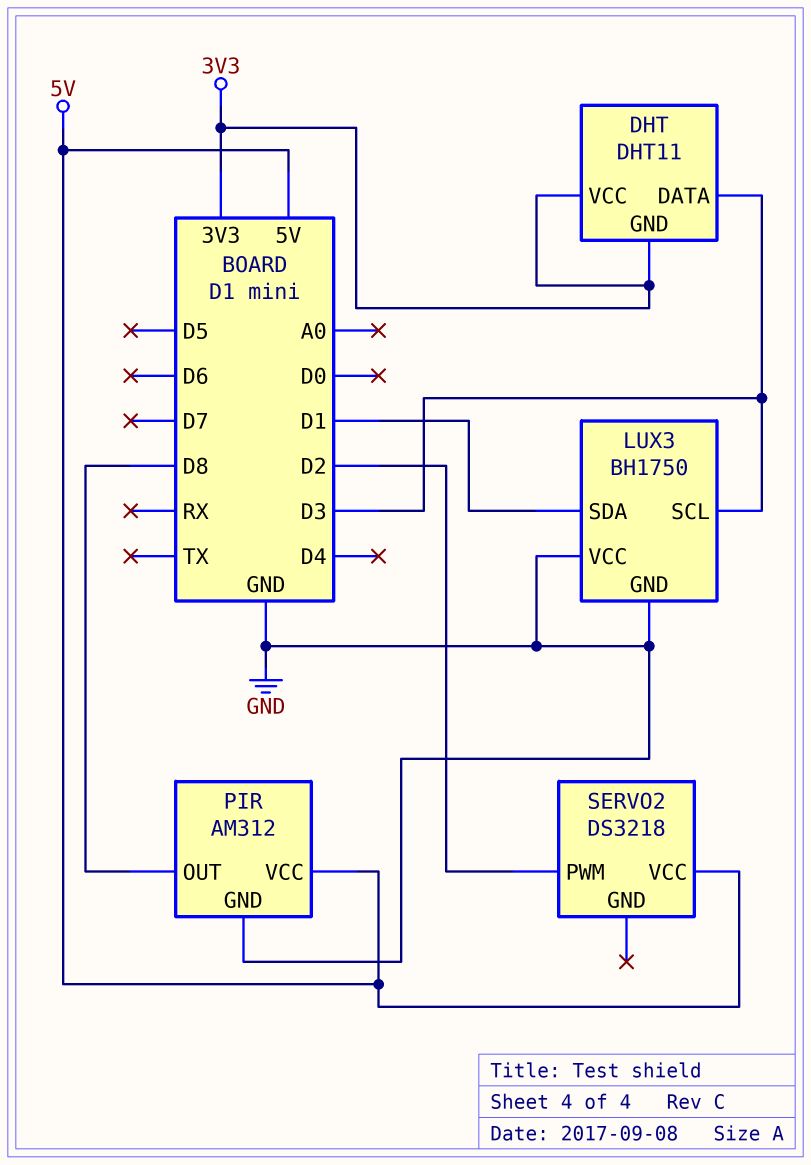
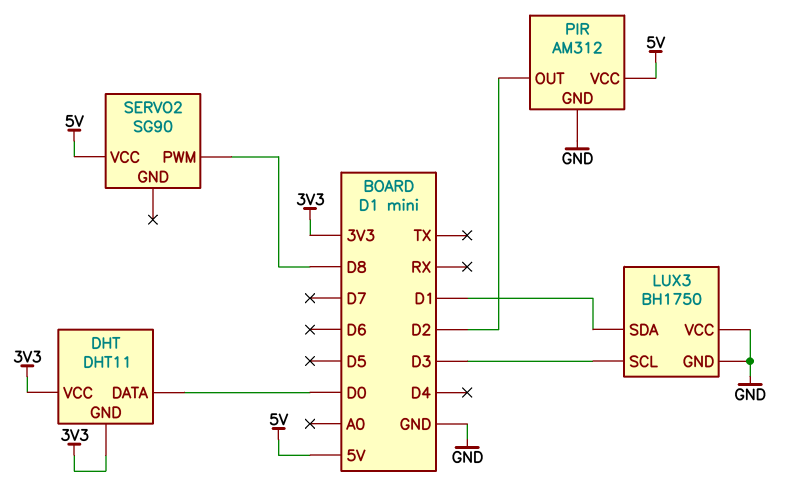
DHT pin DATA: D3 -> D0
PIR pin OUT: D8 -> D2
SERVO2: DS3218 -> SG90
SERVO2 pin PWM: D2 -> D8

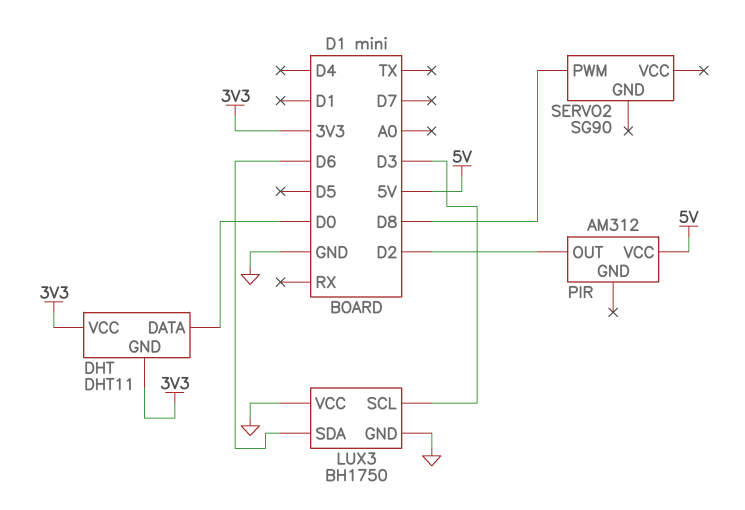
LUX3 pin SDA: D1 -> D6
PIR pin GND: GND -> none
SERVO2 pin VCC: 5V -> none

